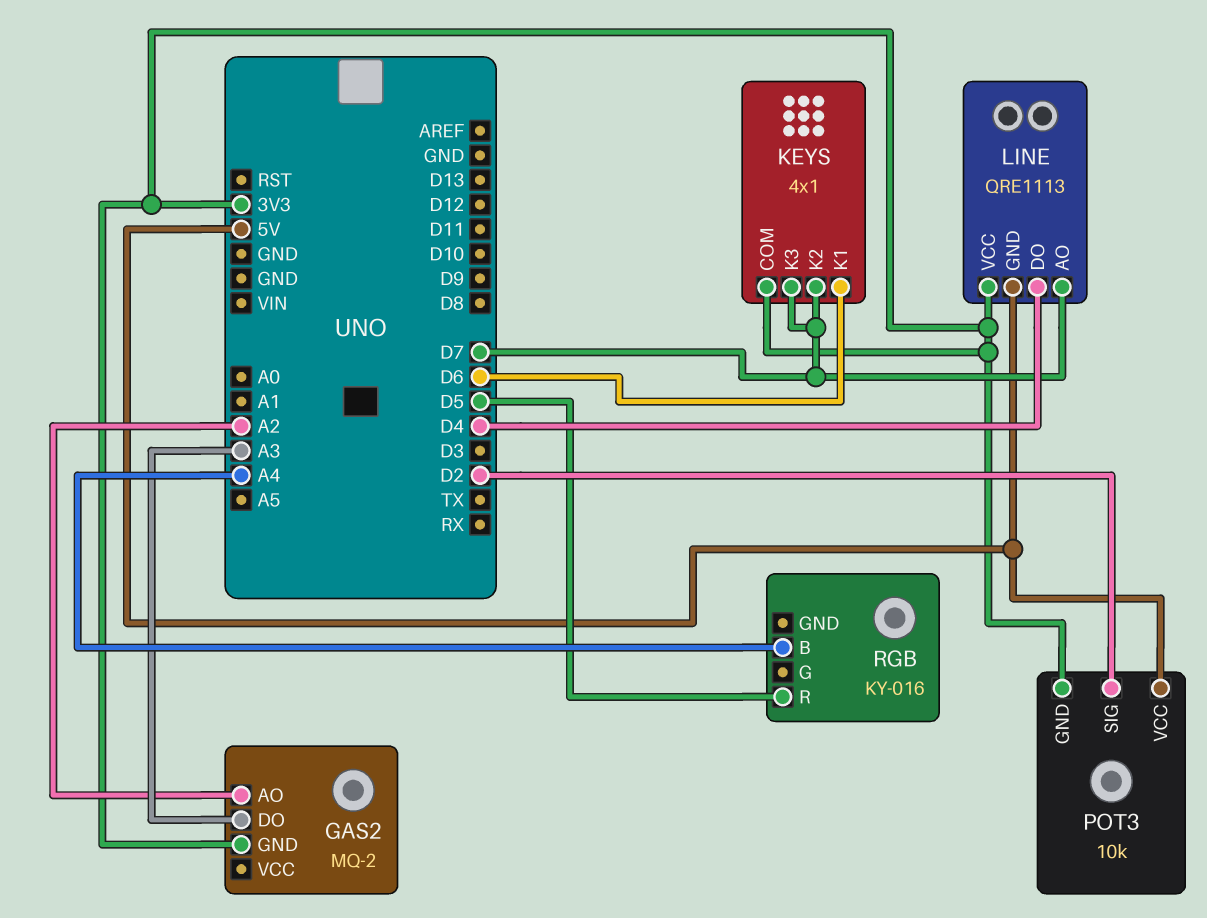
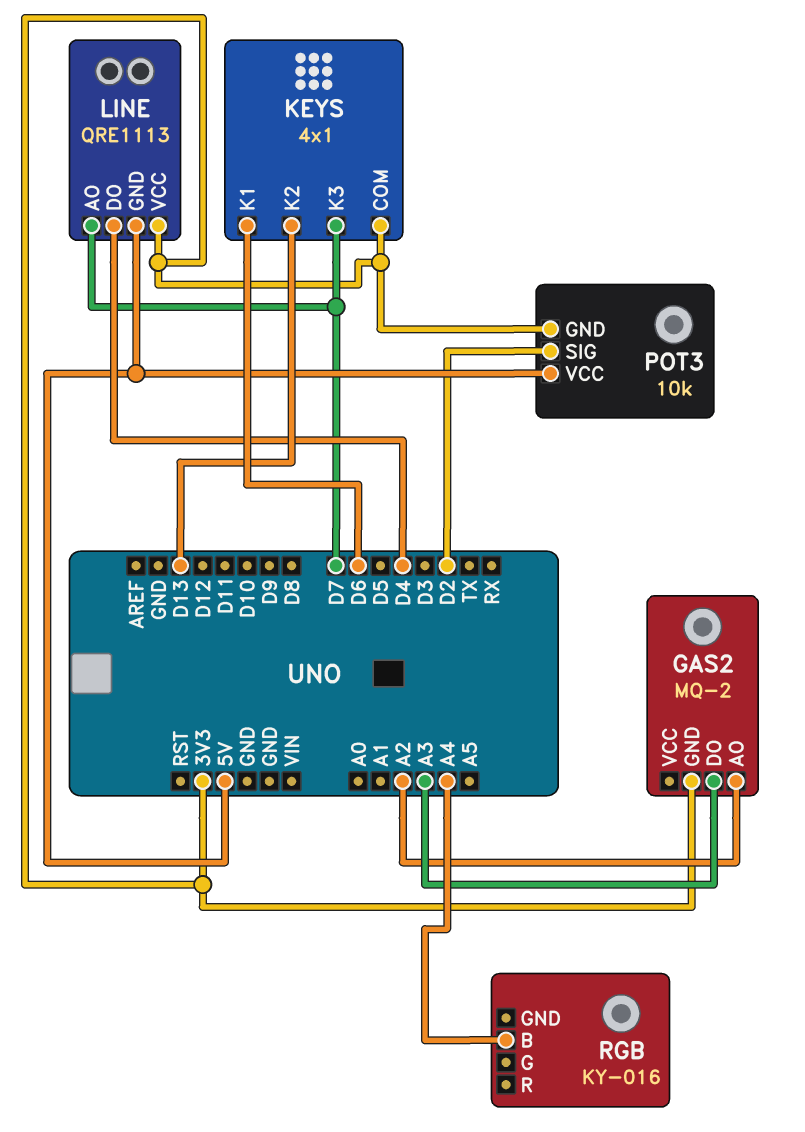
KEYS pin K2: D7 -> D13
RGB pin R: D5 -> none

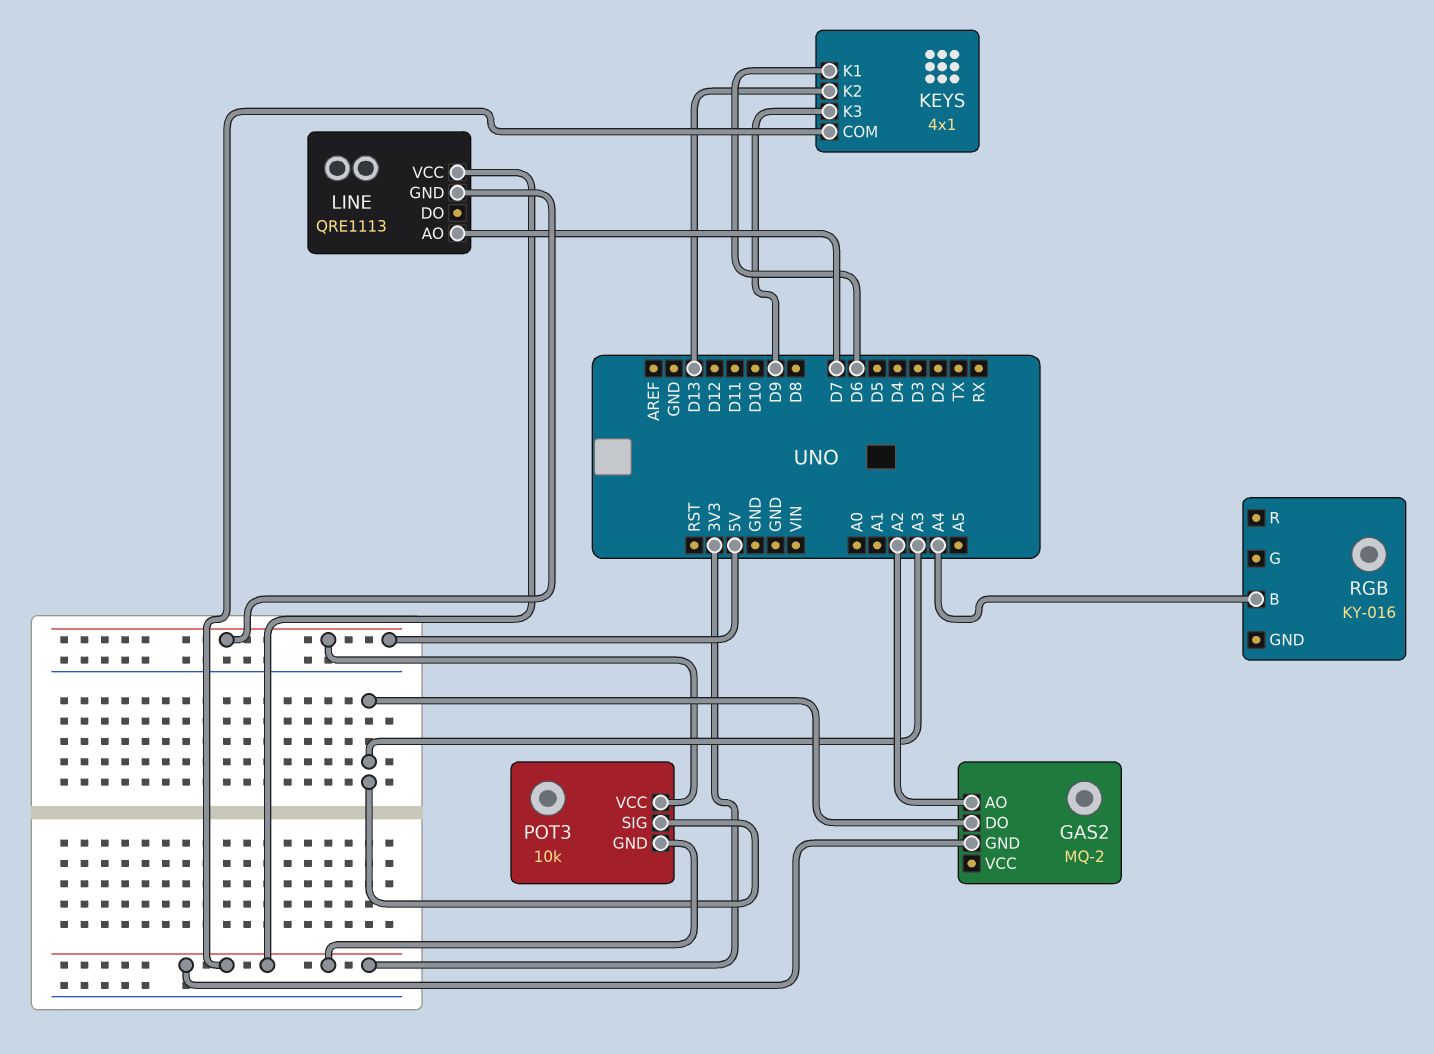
KEYS pin K3: D7 -> D9
LINE pin DO: D4 -> none
POT3 pin SIG: D2 -> A3

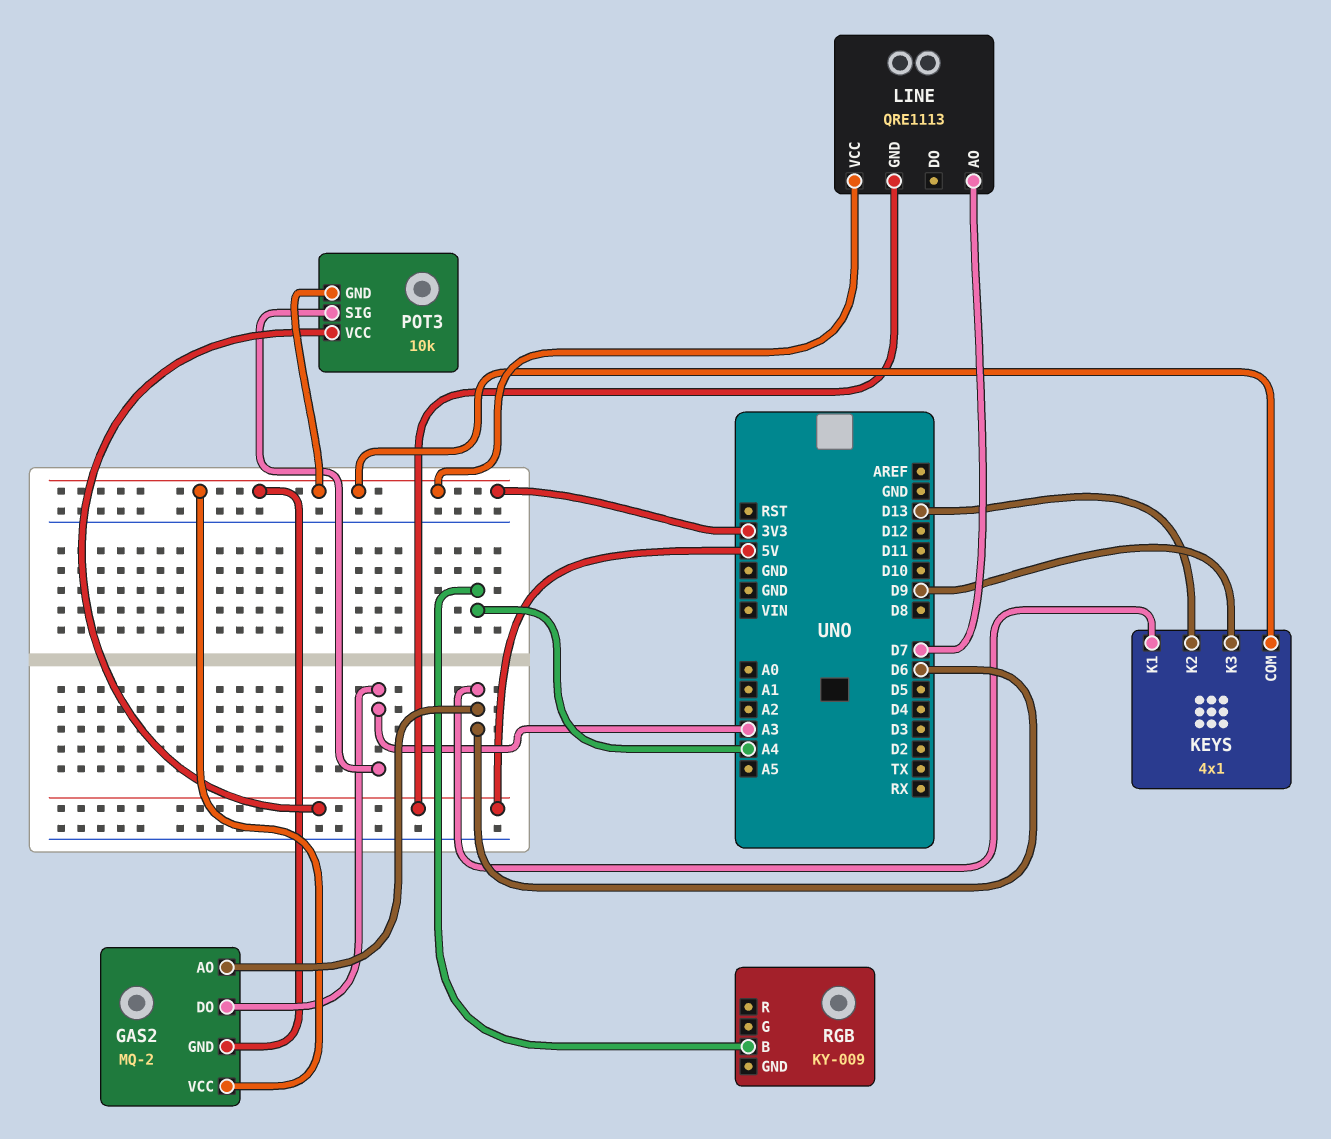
GAS2 pin AO: A2 -> D6
GAS2 pin VCC: none -> 3V3
RGB: KY-016 -> KY-009

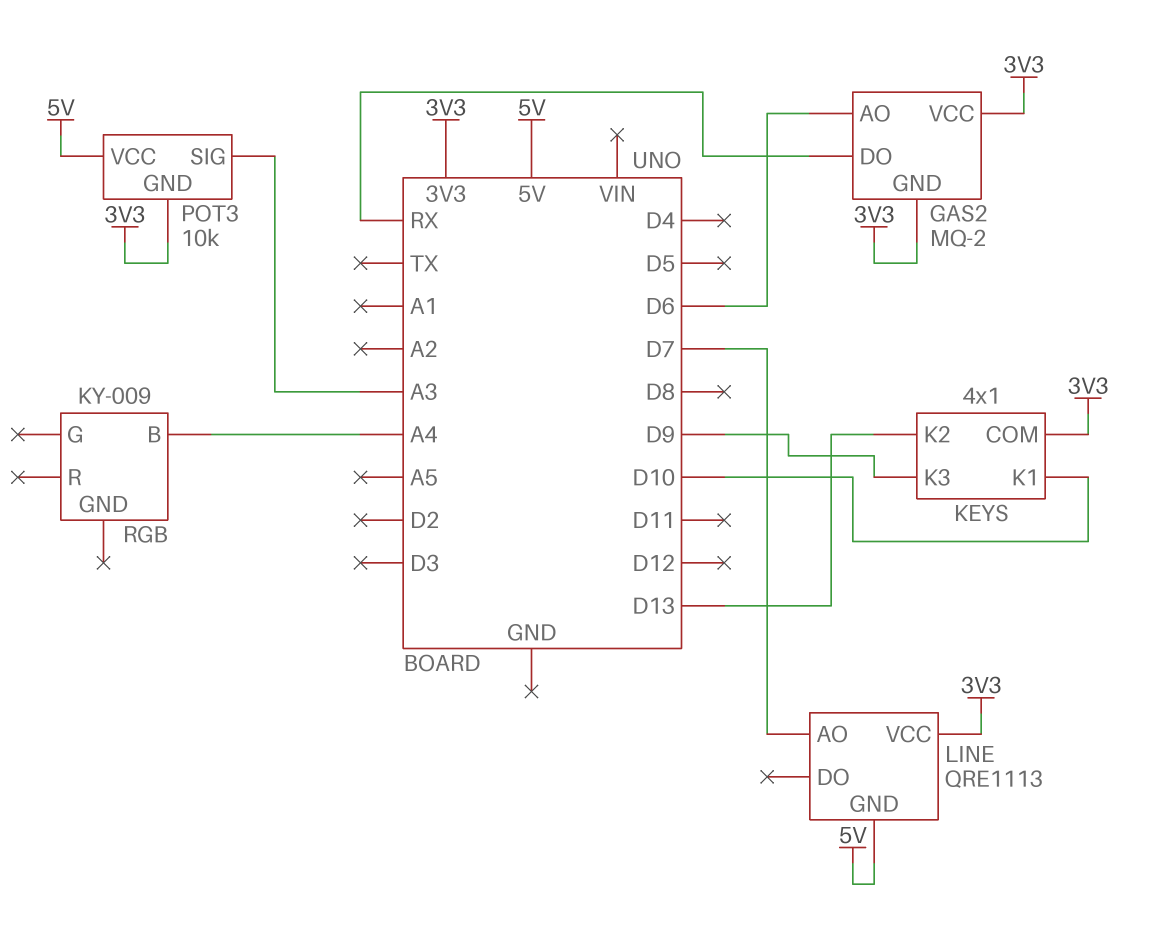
GAS2 pin DO: A3 -> RX
KEYS pin K1: D6 -> D10

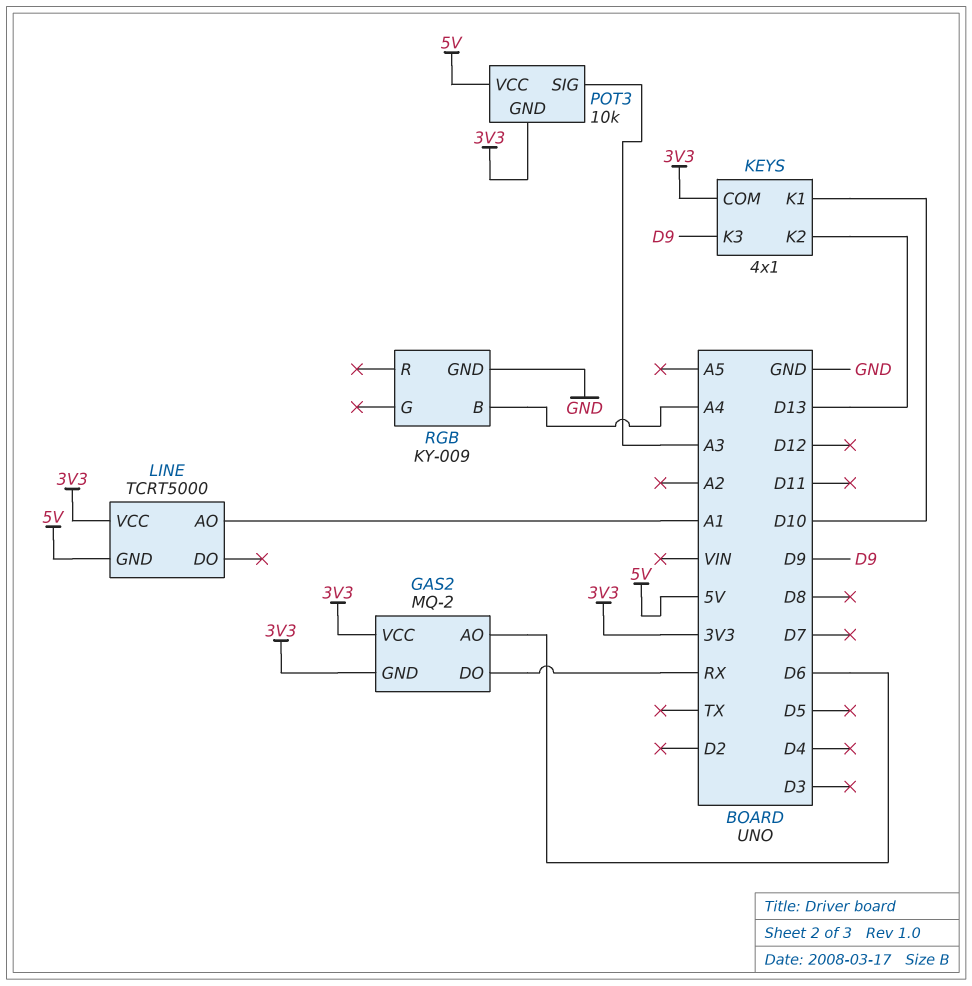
LINE: QRE1113 -> TCRT5000
LINE pin AO: D7 -> A1
RGB pin GND: none -> GND

